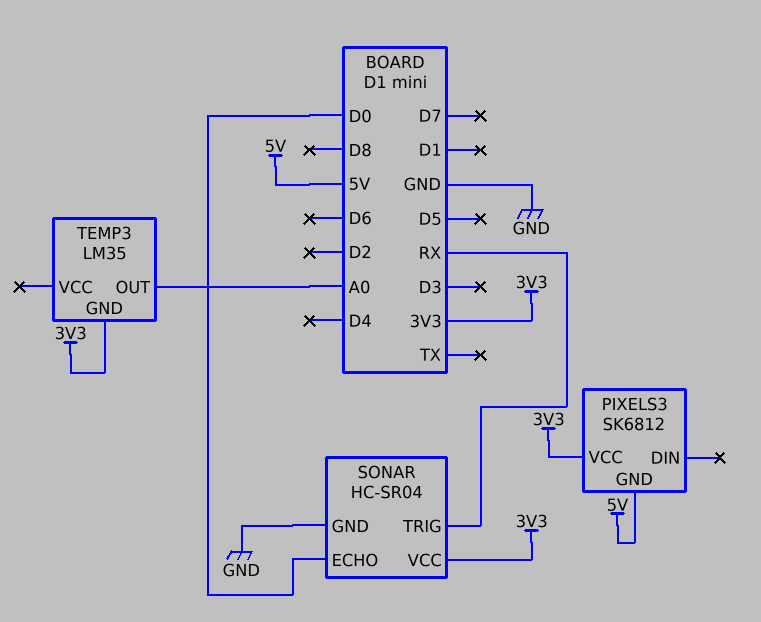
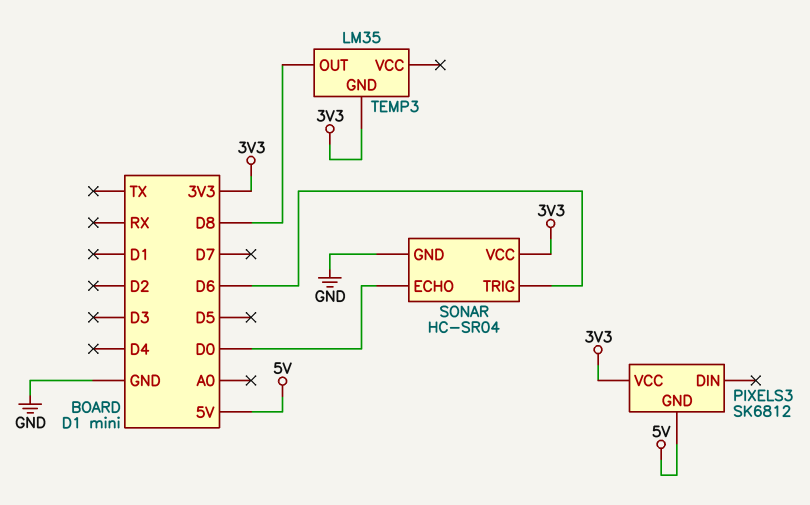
SONAR pin TRIG: RX -> D6
TEMP3 pin OUT: A0 -> D8

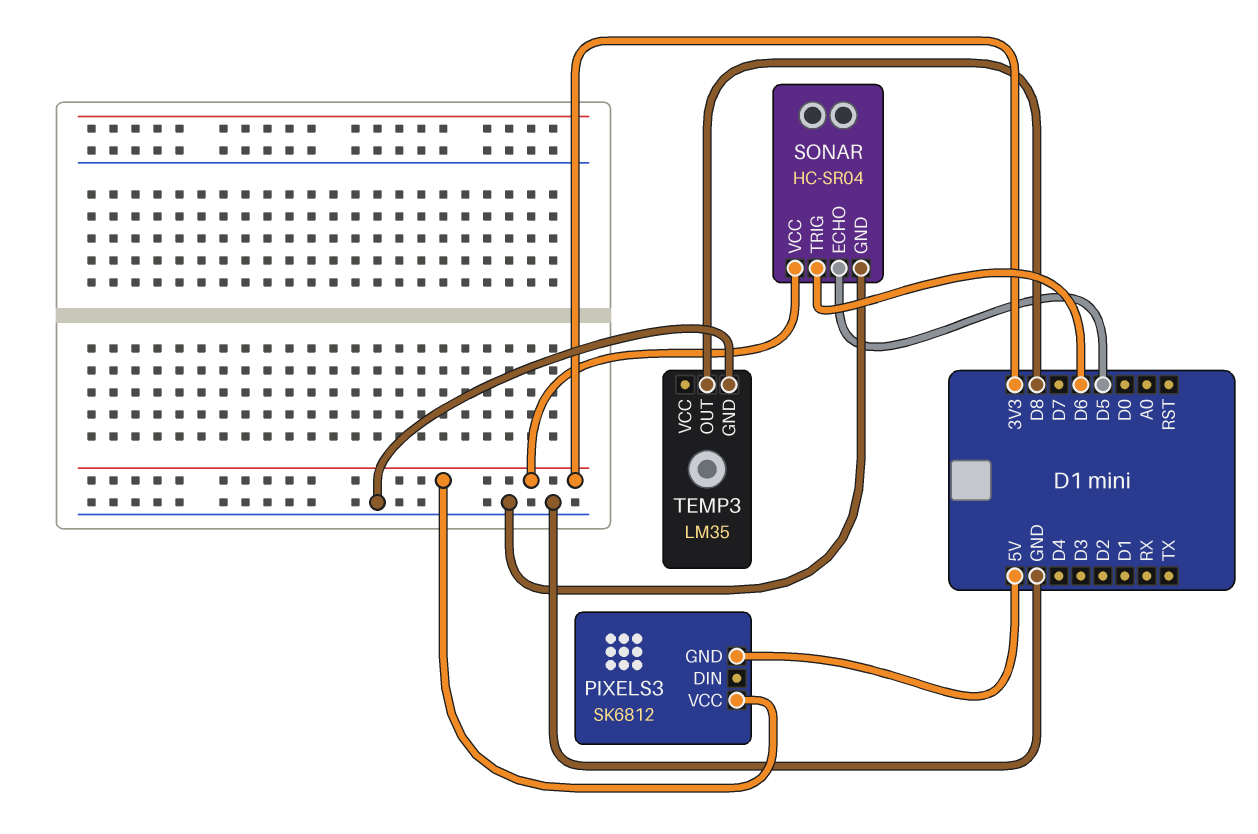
SONAR pin ECHO: D0 -> D5
TEMP3 pin GND: 3V3 -> GND

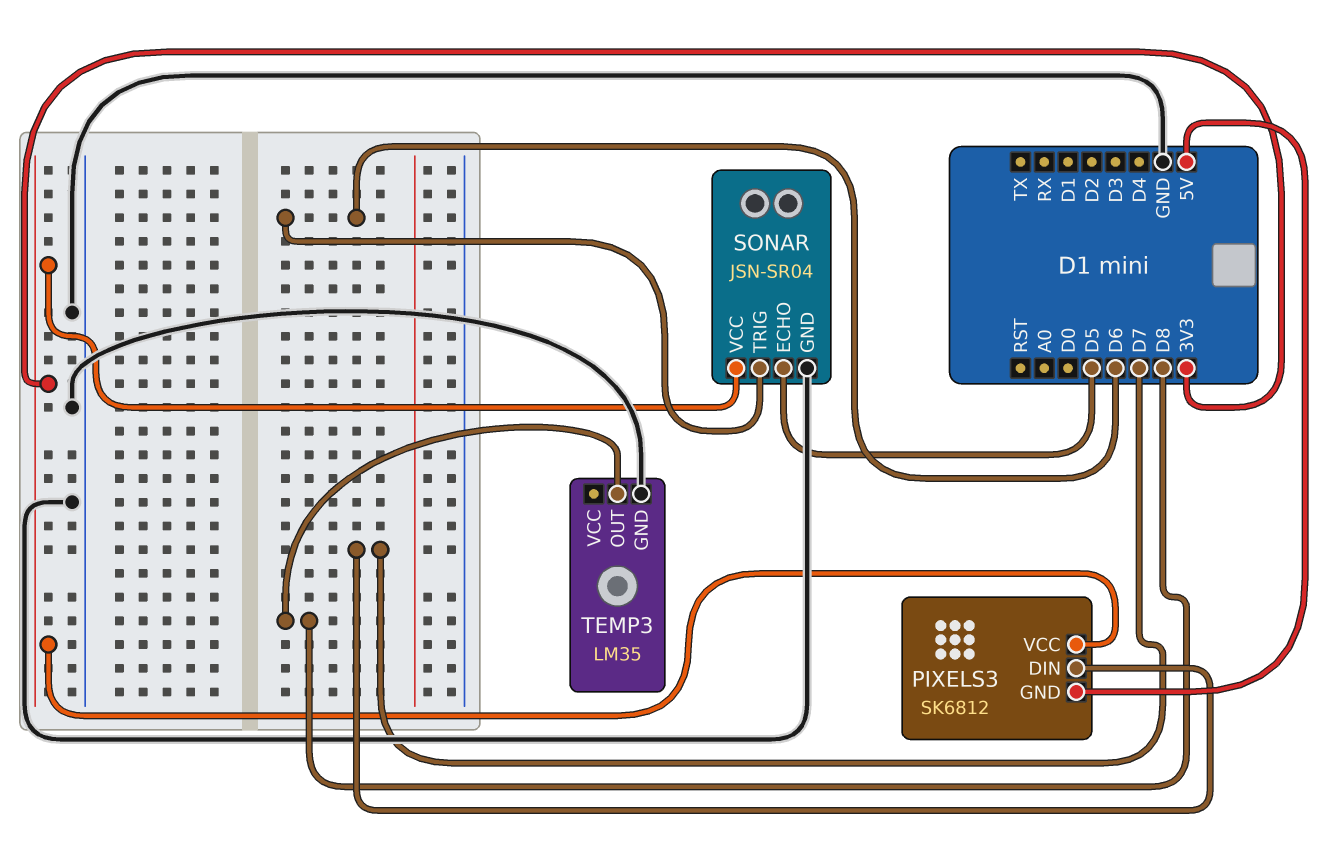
PIXELS3 pin DIN: none -> D7
SONAR: HC-SR04 -> JSN-SR04

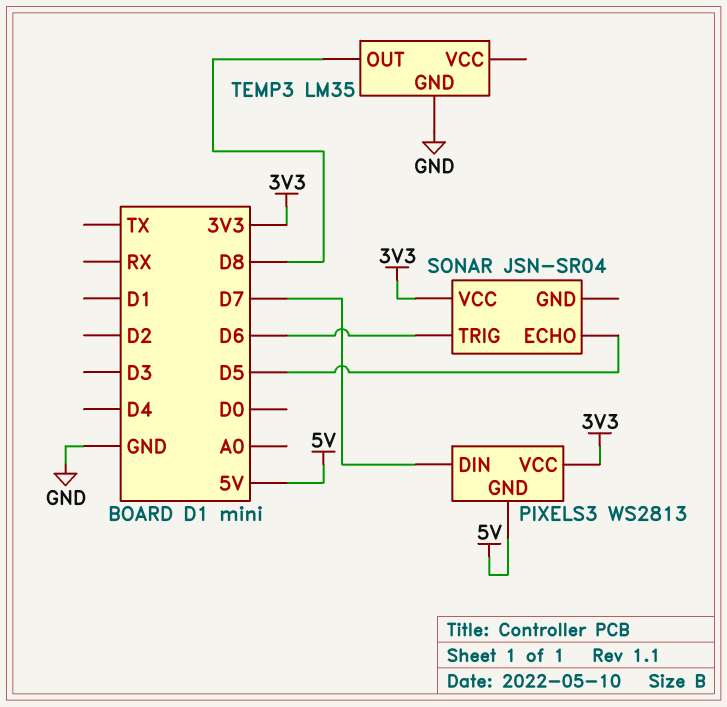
PIXELS3: SK6812 -> WS2813
SONAR pin GND: GND -> none

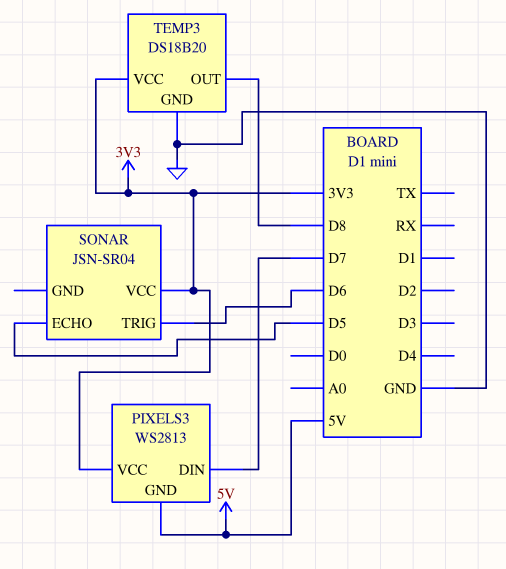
TEMP3: LM35 -> DS18B20
TEMP3 pin VCC: none -> 3V3

